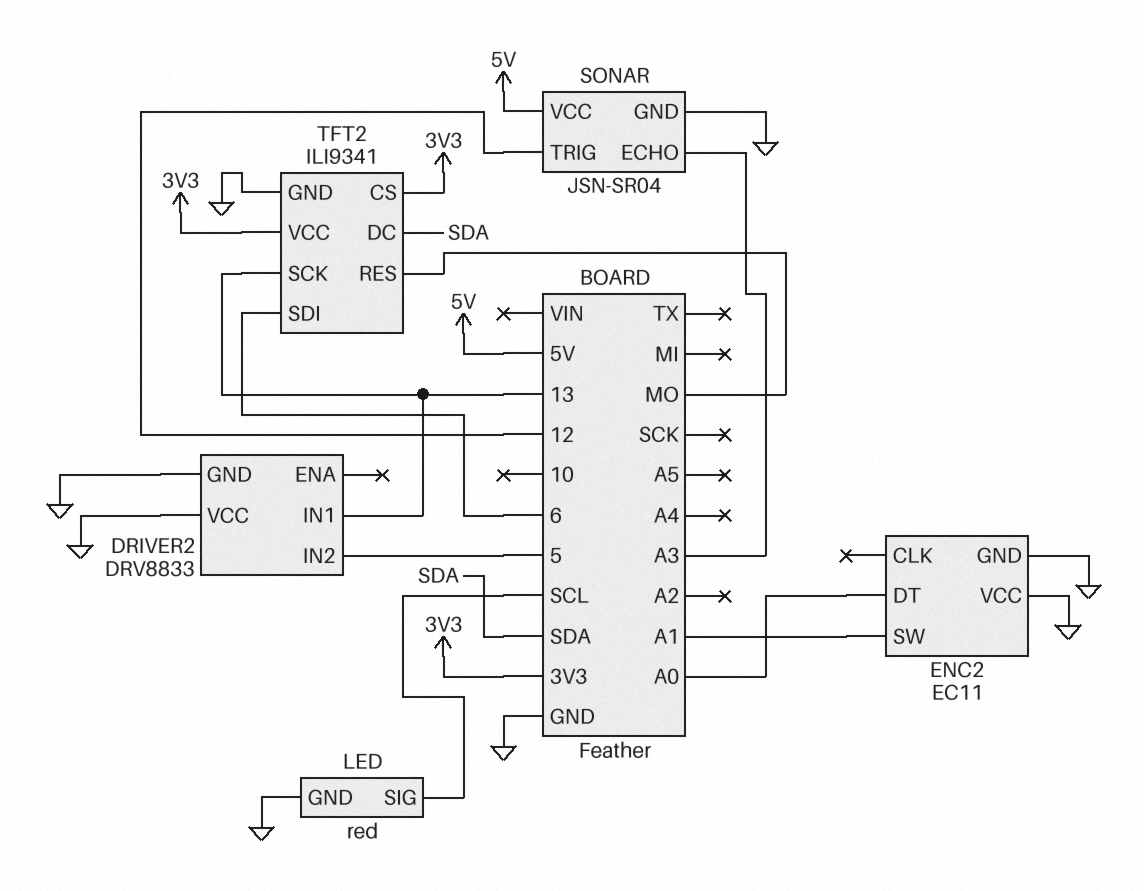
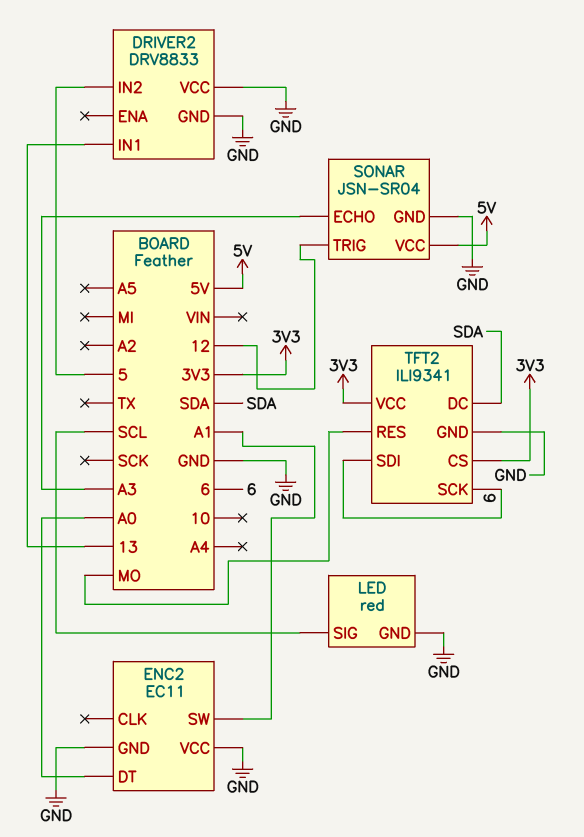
TFT2 pin SCK: 13 -> 6

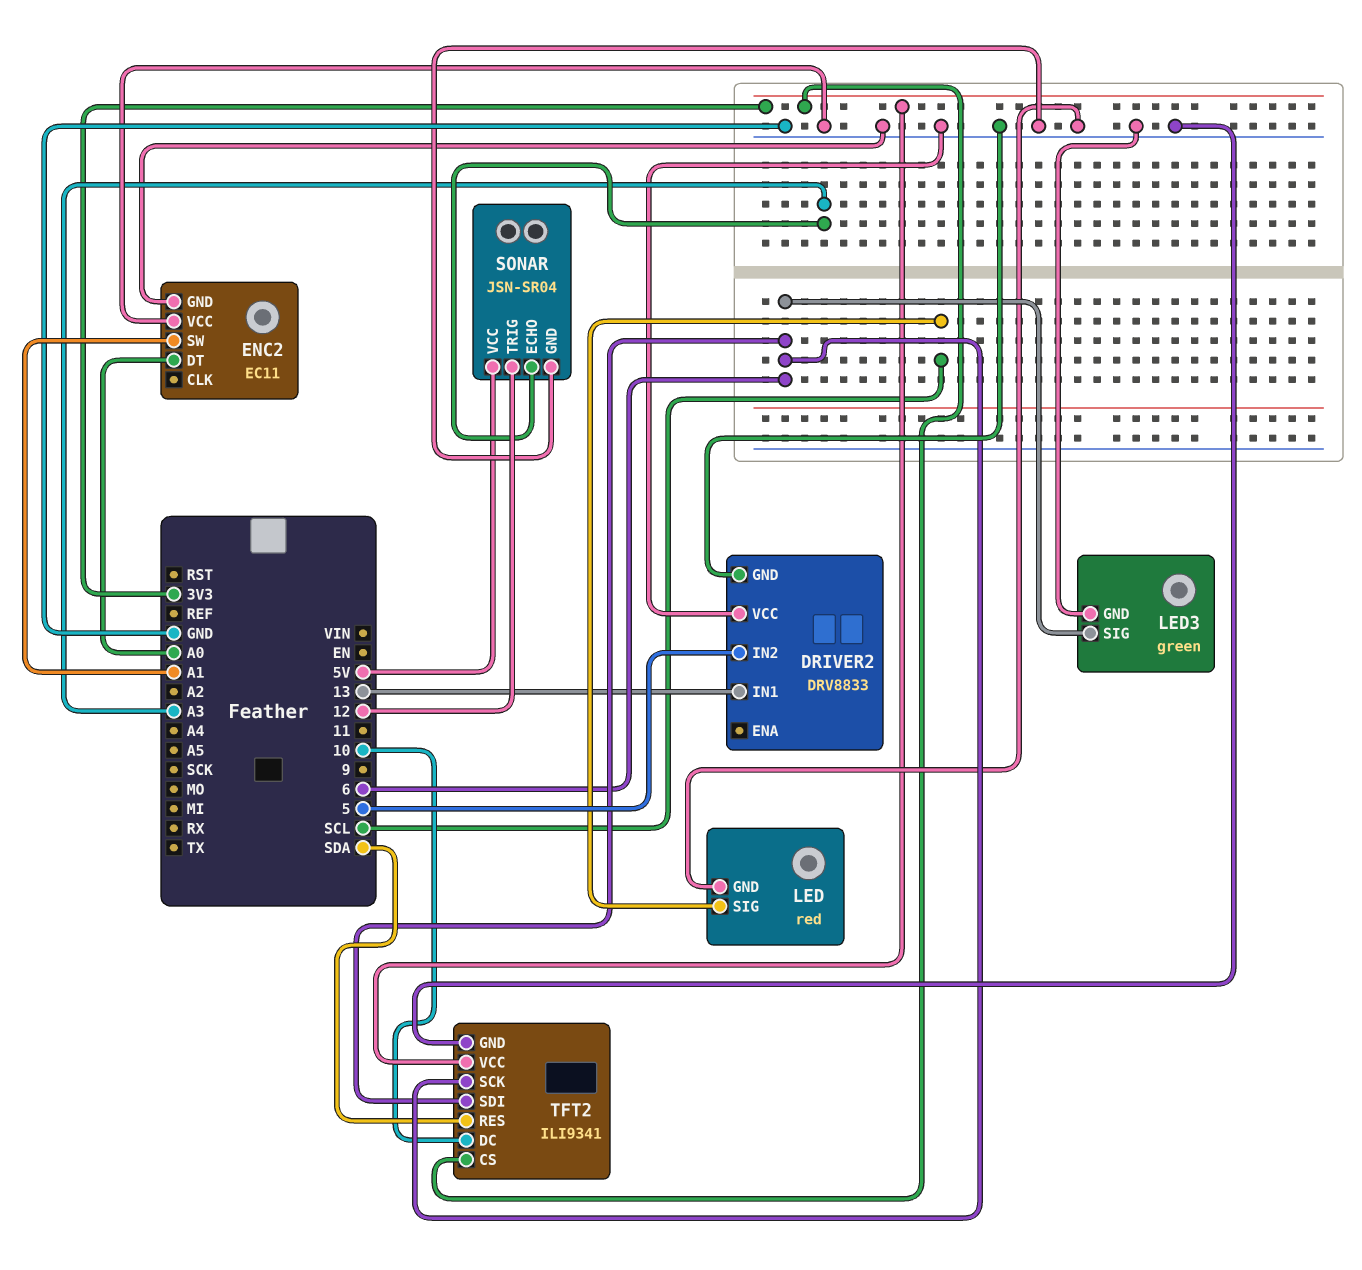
LED3: none -> green
LED3 pin GND: none -> GND
LED3 pin SIG: none -> 6
TFT2 pin DC: SDA -> 10
TFT2 pin RES: MO -> SDA

